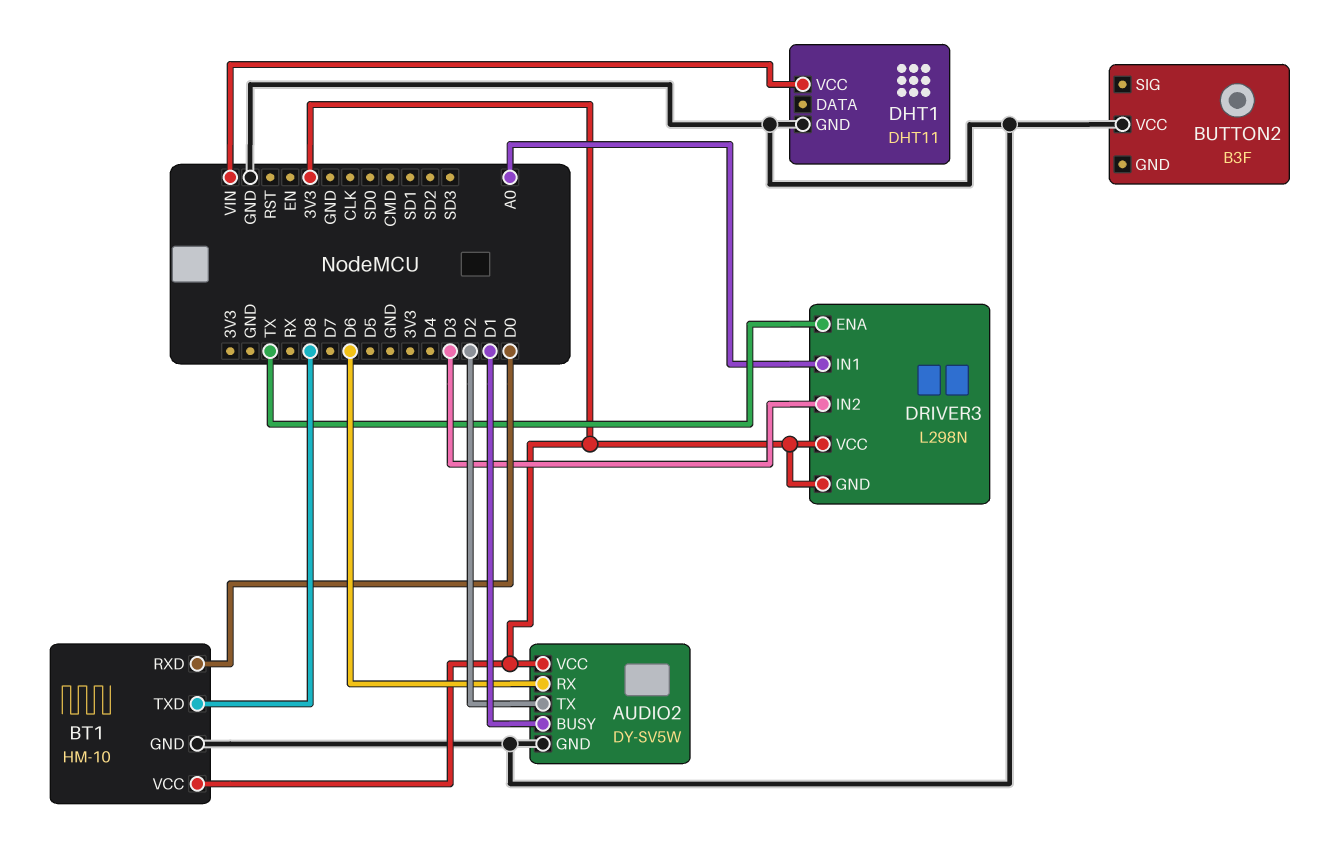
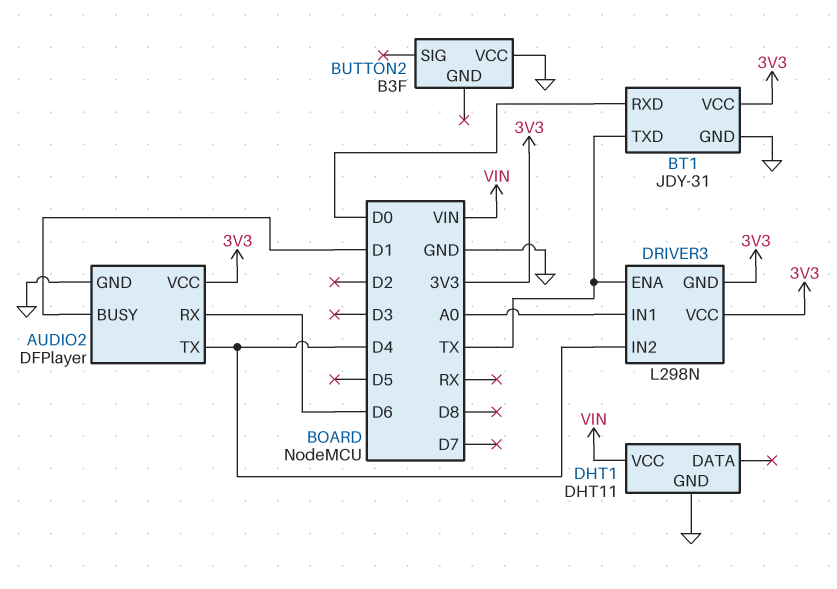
AUDIO2: DY-SV5W -> DFPlayer
AUDIO2 pin TX: D2 -> D4
BT1: HM-10 -> JDY-31
BT1 pin TXD: D8 -> TX
DRIVER3 pin IN2: D3 -> D4

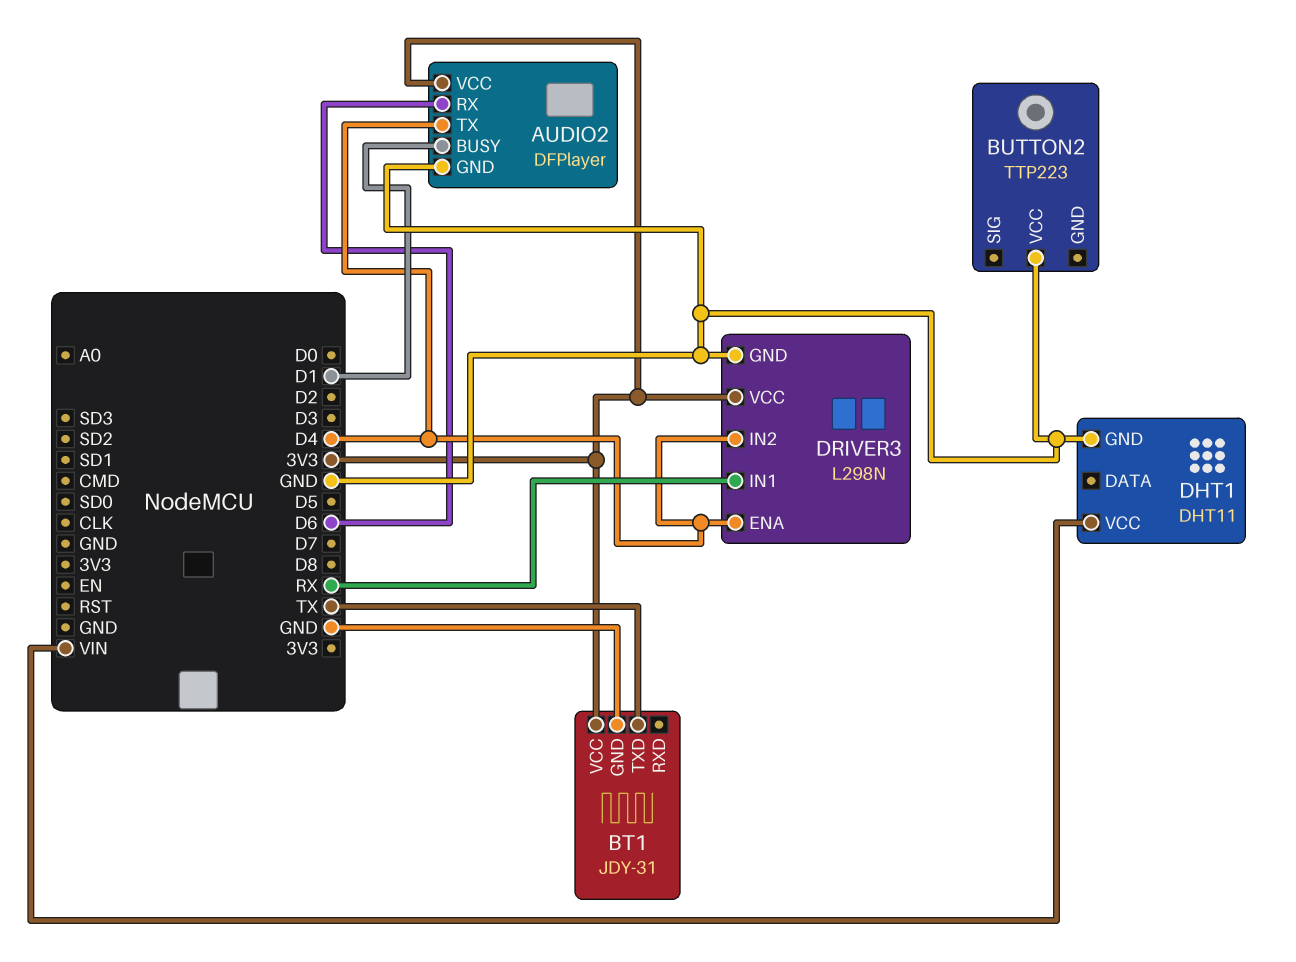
BT1 pin RXD: D0 -> none
BUTTON2: B3F -> TTP223
DRIVER3 pin ENA: TX -> D4
DRIVER3 pin GND: 3V3 -> GND
DRIVER3 pin IN1: A0 -> RX

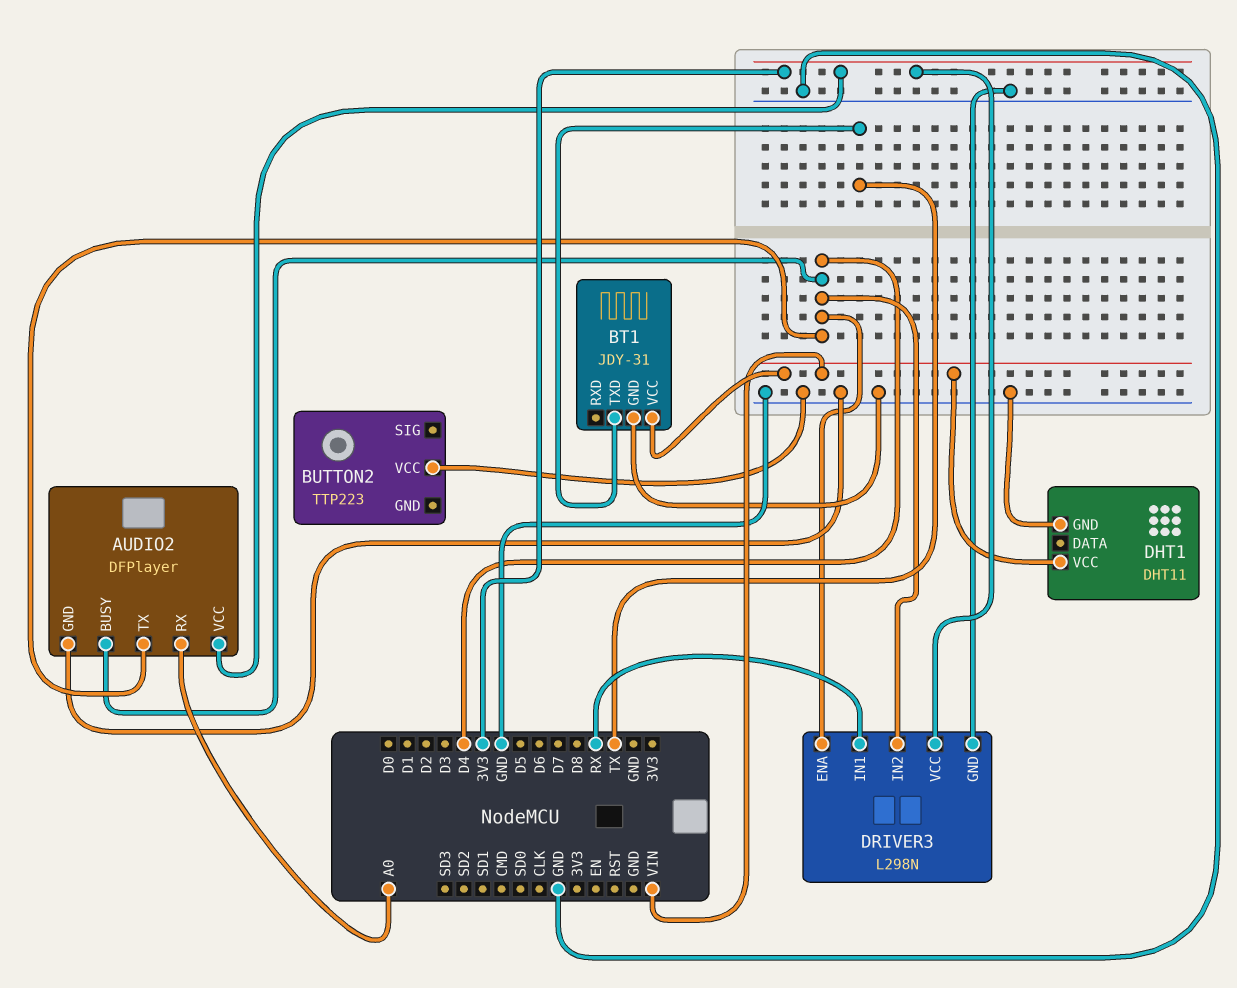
AUDIO2 pin BUSY: D1 -> D4
AUDIO2 pin RX: D6 -> A0
BT1 pin VCC: 3V3 -> VIN

